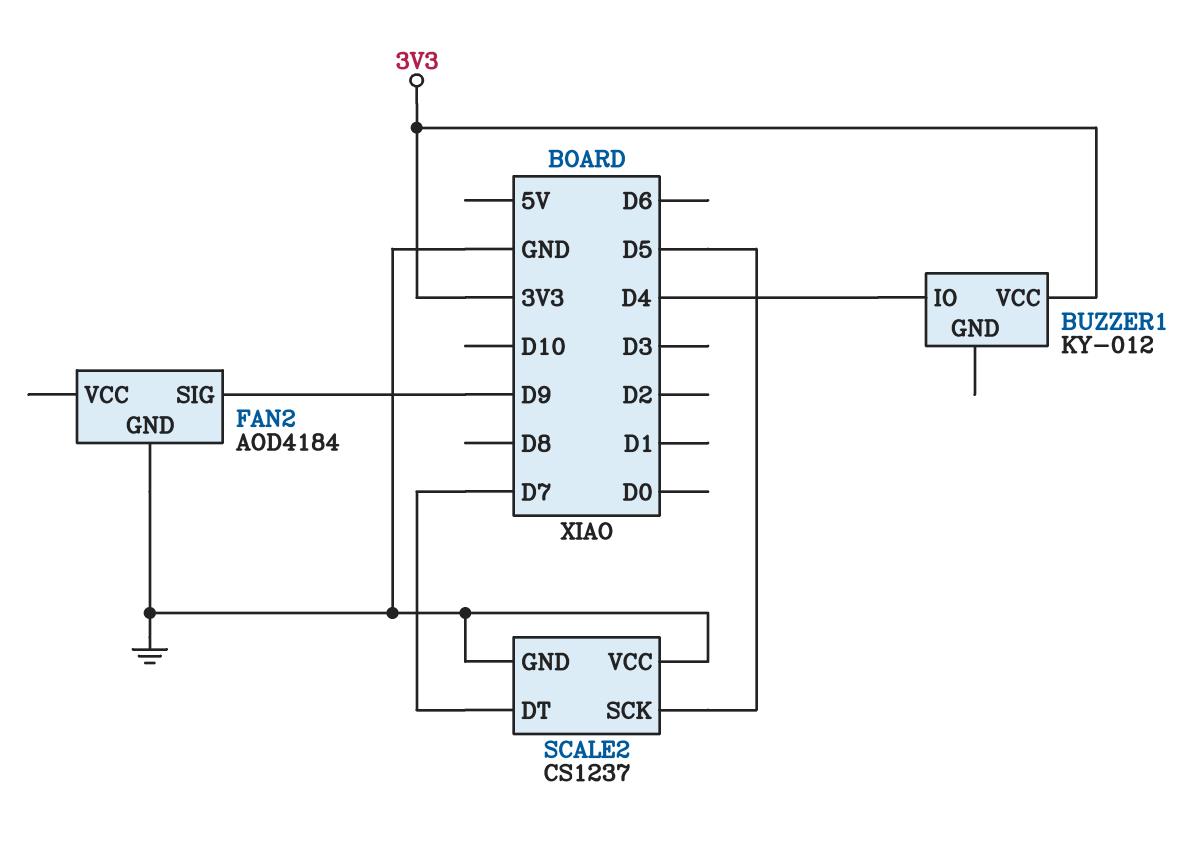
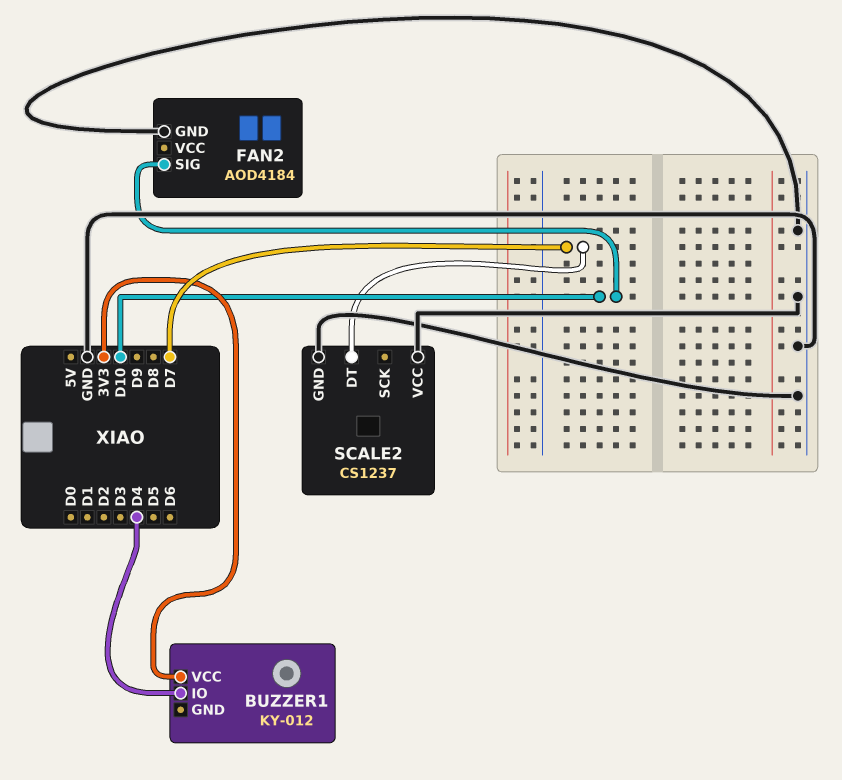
FAN2 pin SIG: D9 -> D10
SCALE2 pin SCK: D5 -> none

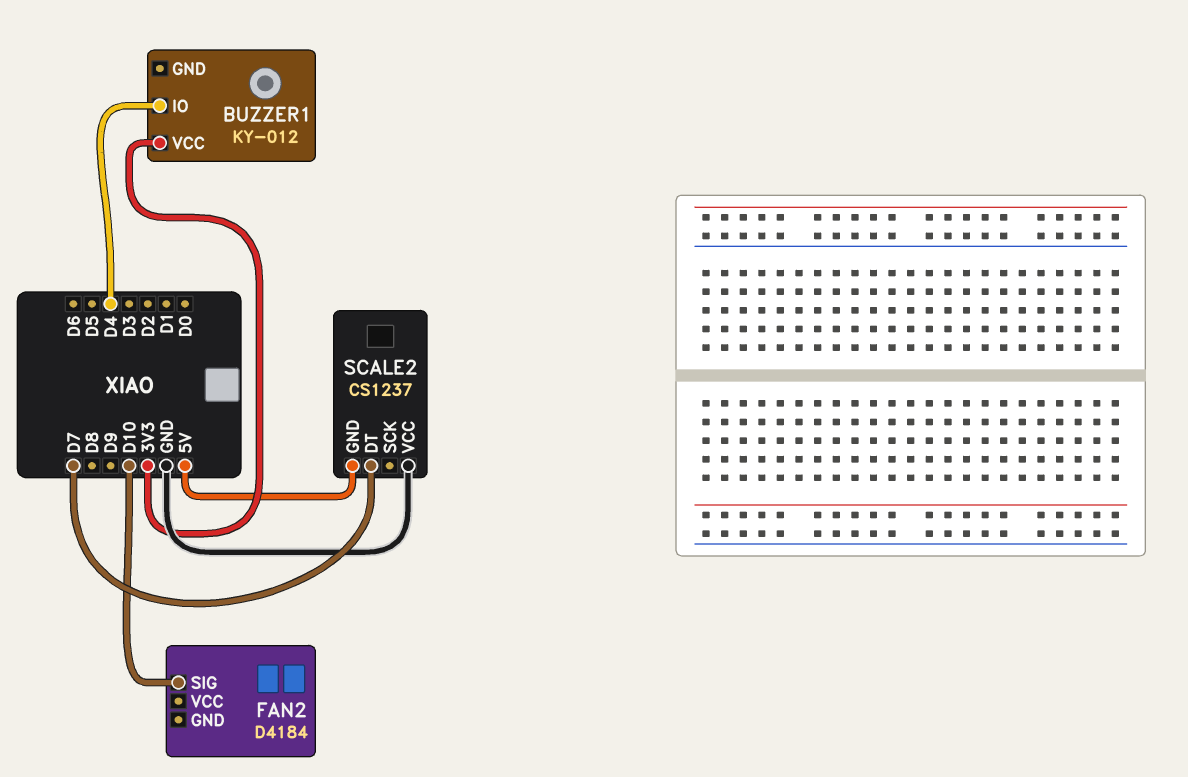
FAN2: AOD4184 -> D4184
FAN2 pin GND: GND -> none
SCALE2 pin GND: GND -> 5V

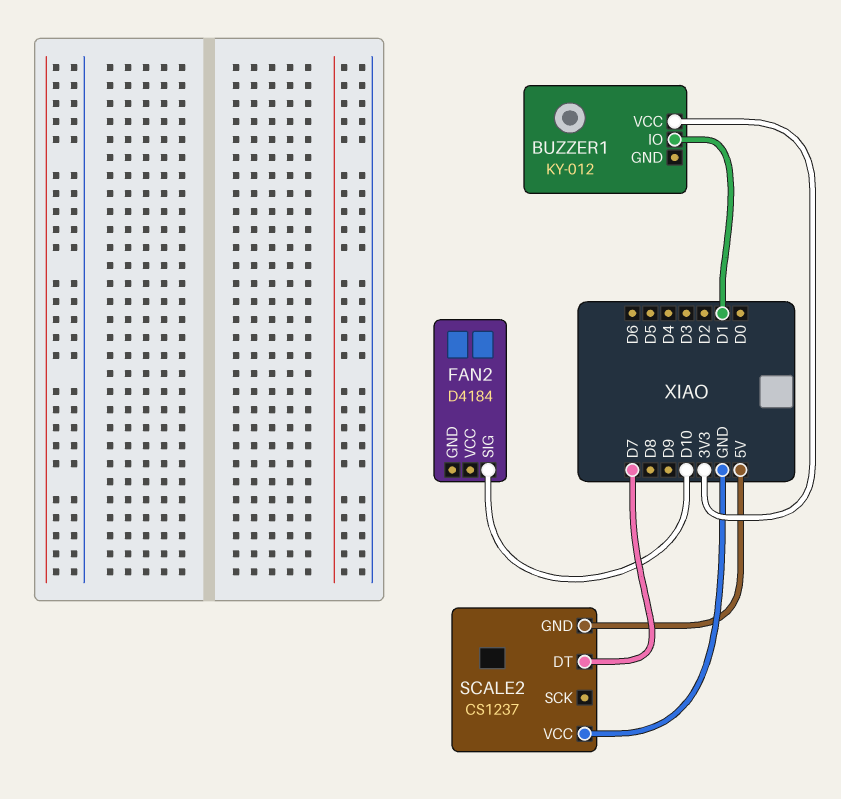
BUZZER1 pin IO: D4 -> D1

